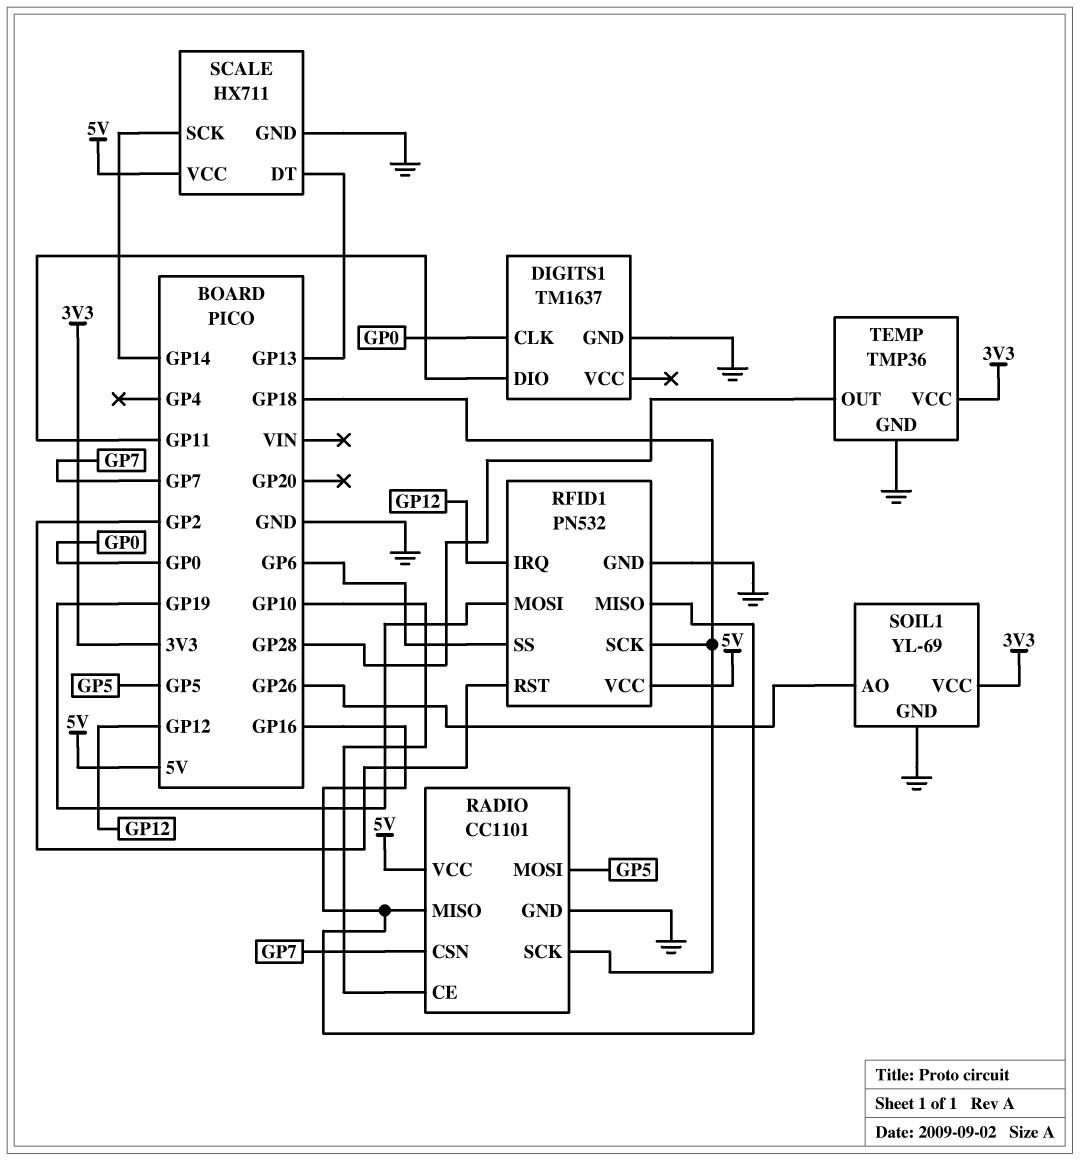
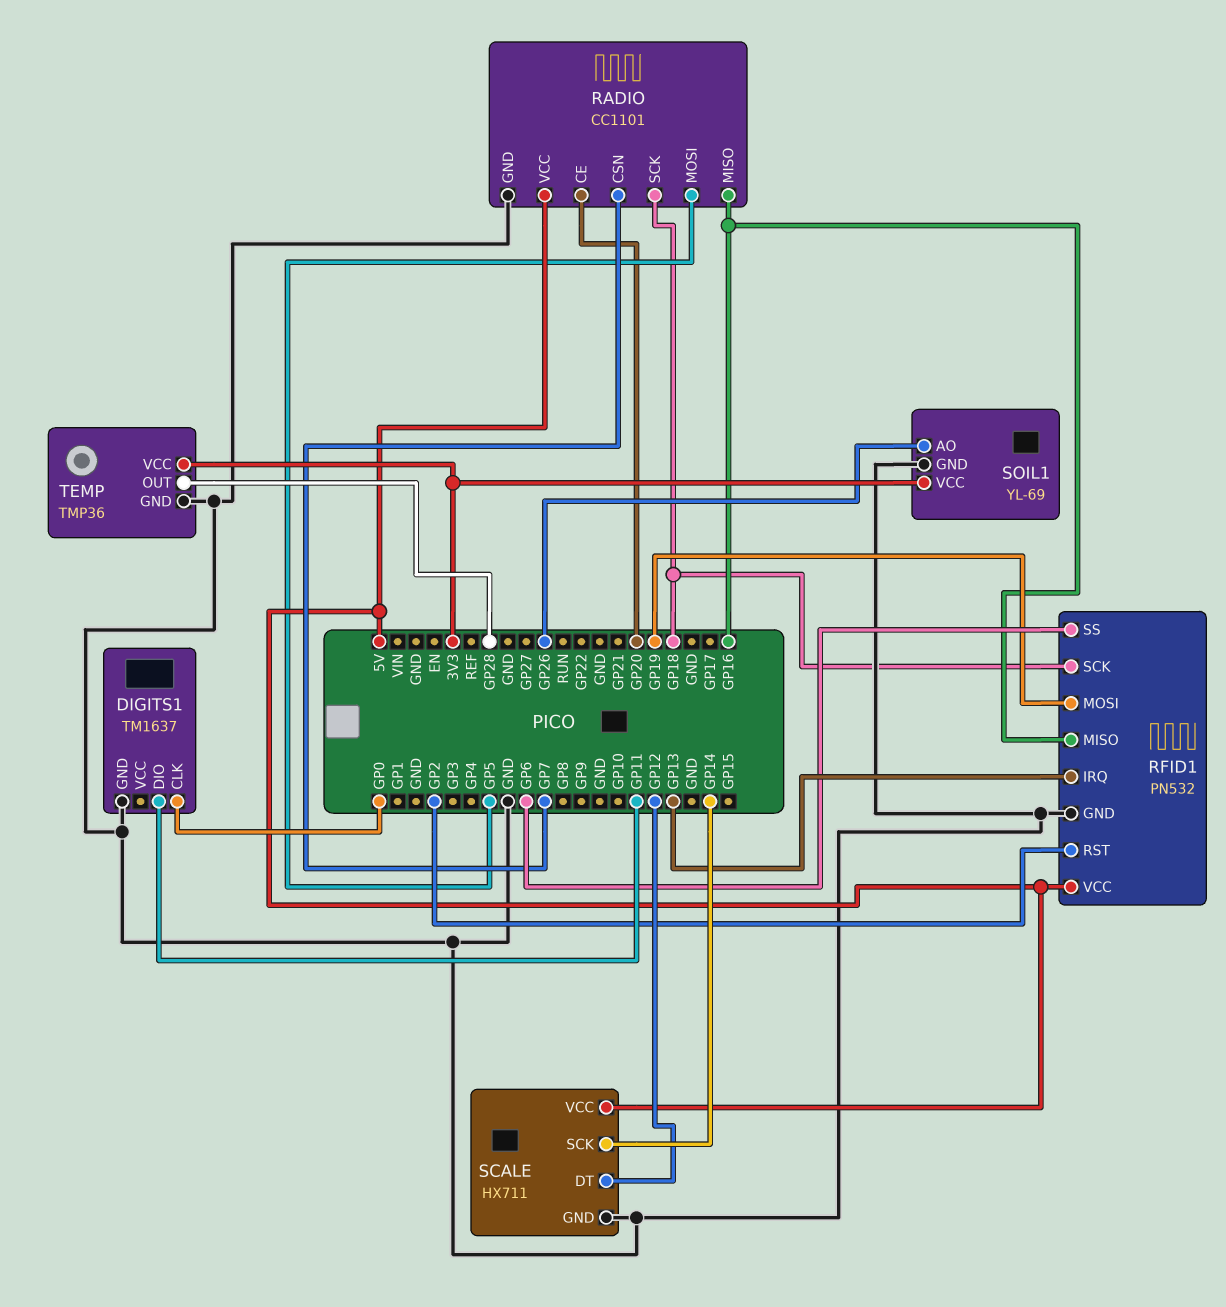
RADIO pin CE: GP10 -> GP20
RFID1 pin IRQ: GP12 -> GP13
SCALE pin DT: GP13 -> GP12

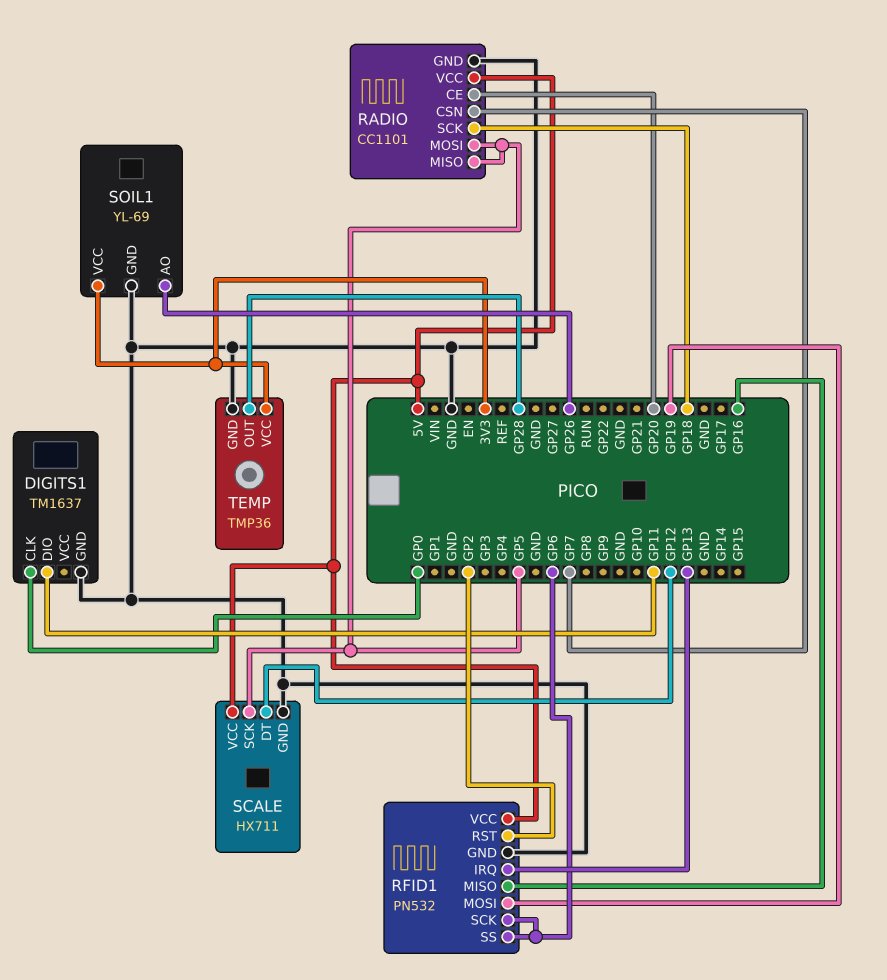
RADIO pin MISO: GP16 -> GP5
RFID1 pin SCK: GP18 -> GP6
SCALE pin SCK: GP14 -> GP5

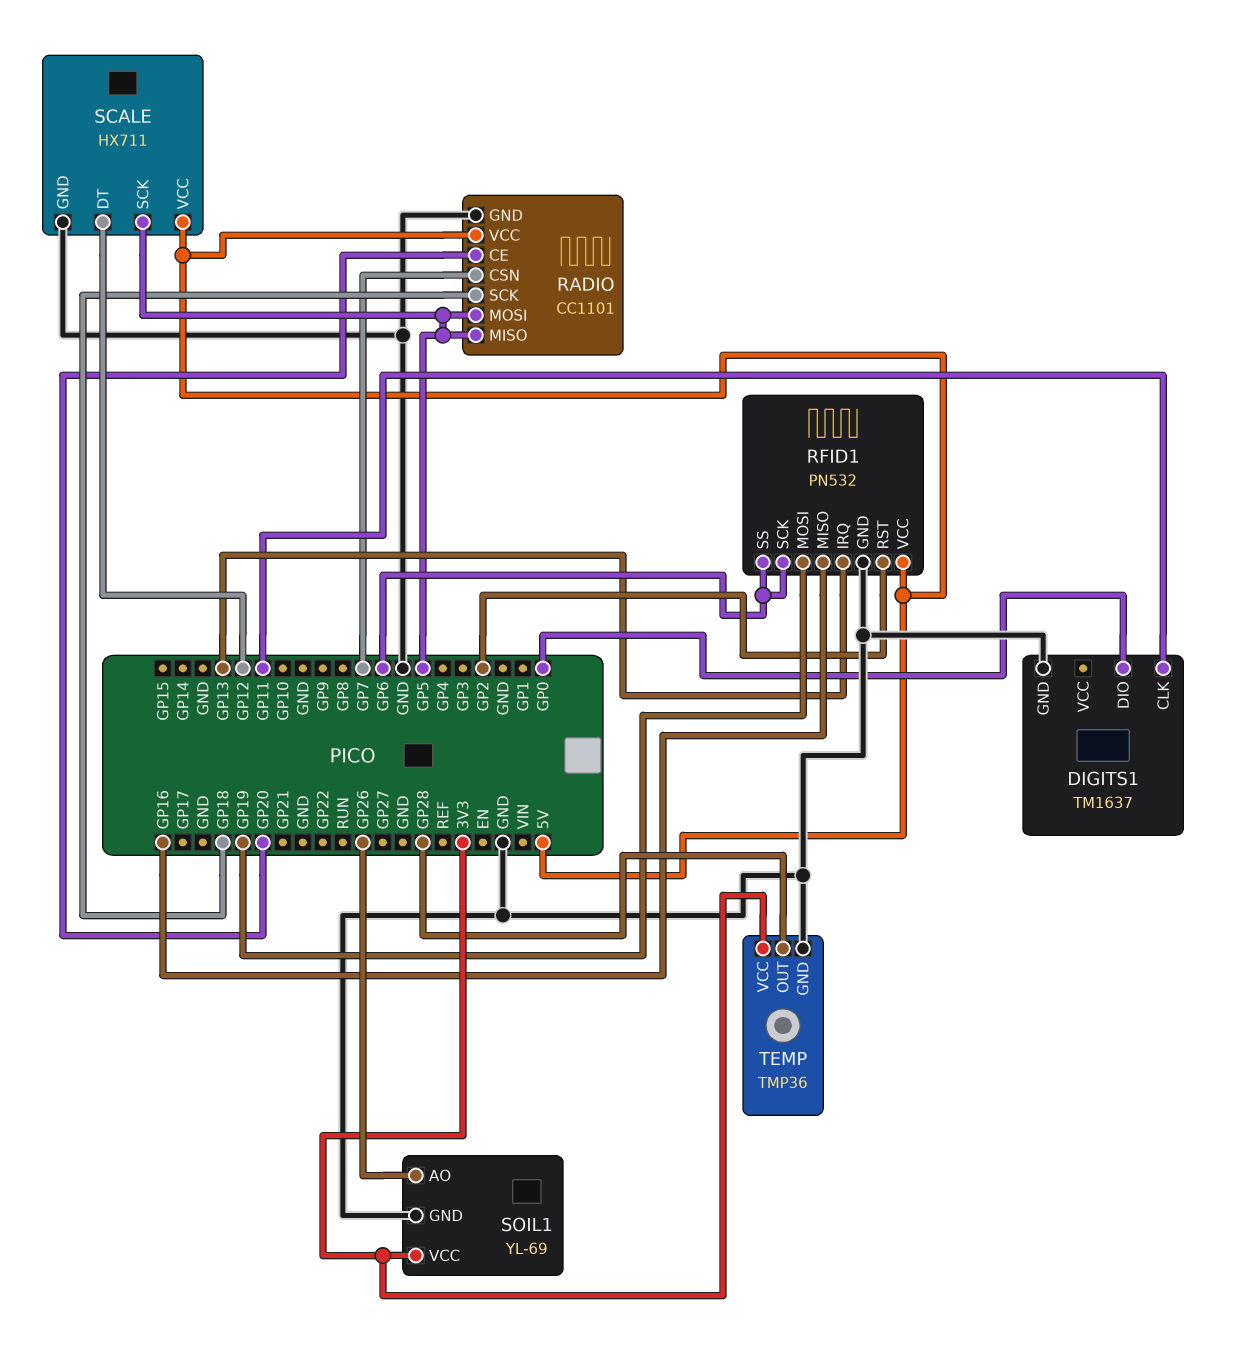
DIGITS1 pin CLK: GP0 -> GP11
DIGITS1 pin DIO: GP11 -> GP0

